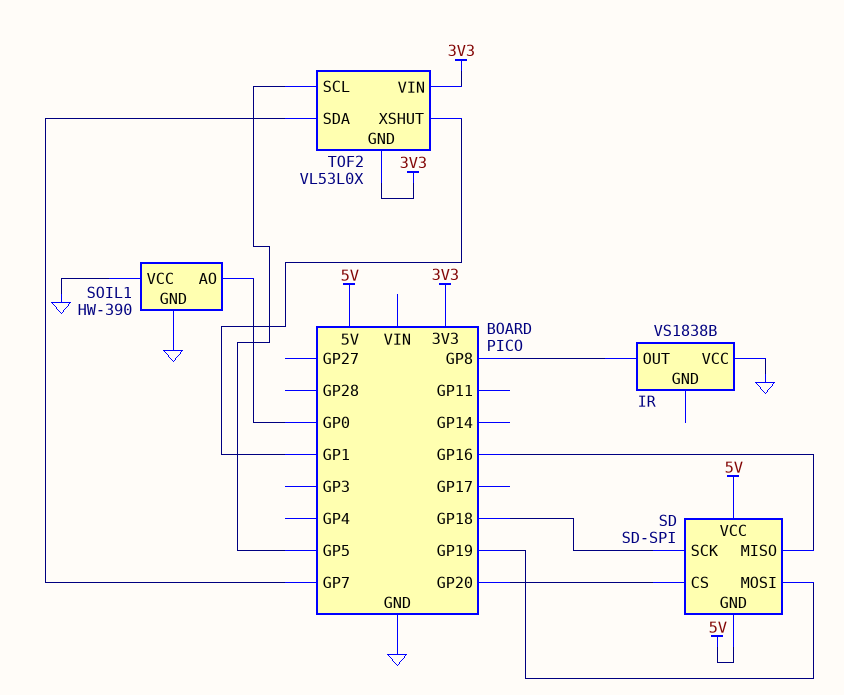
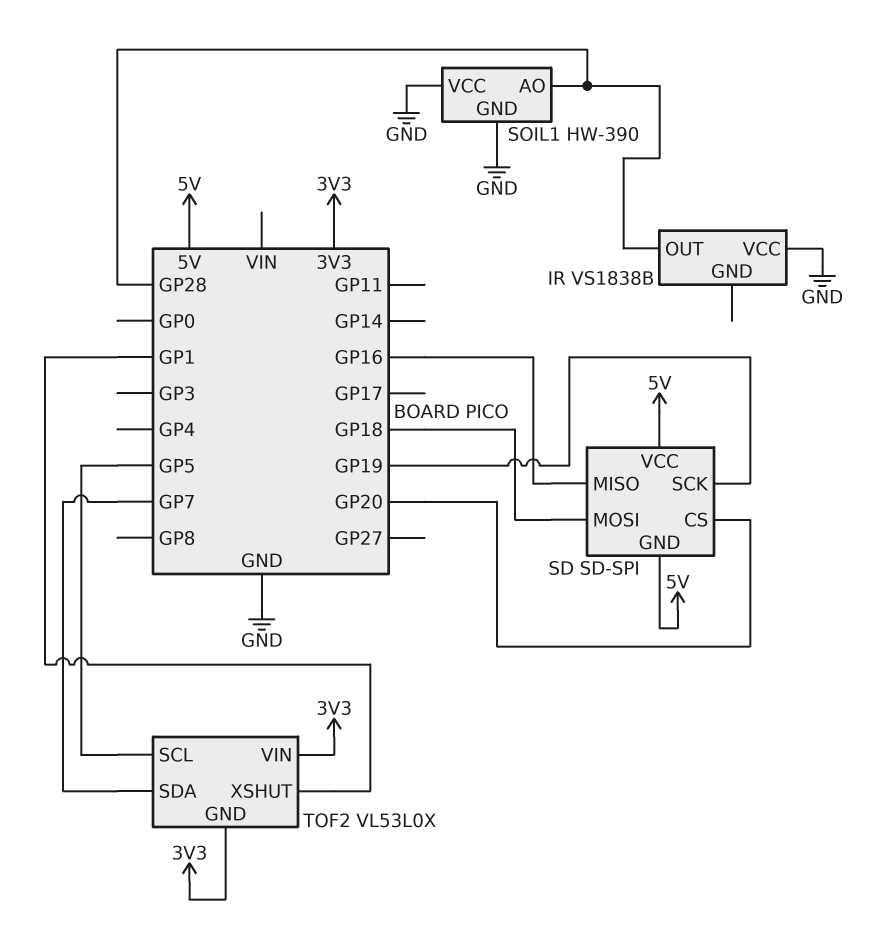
IR pin OUT: GP8 -> GP28
SD pin MOSI: GP19 -> GP18
SD pin SCK: GP18 -> GP19
SOIL1 pin AO: GP0 -> GP28

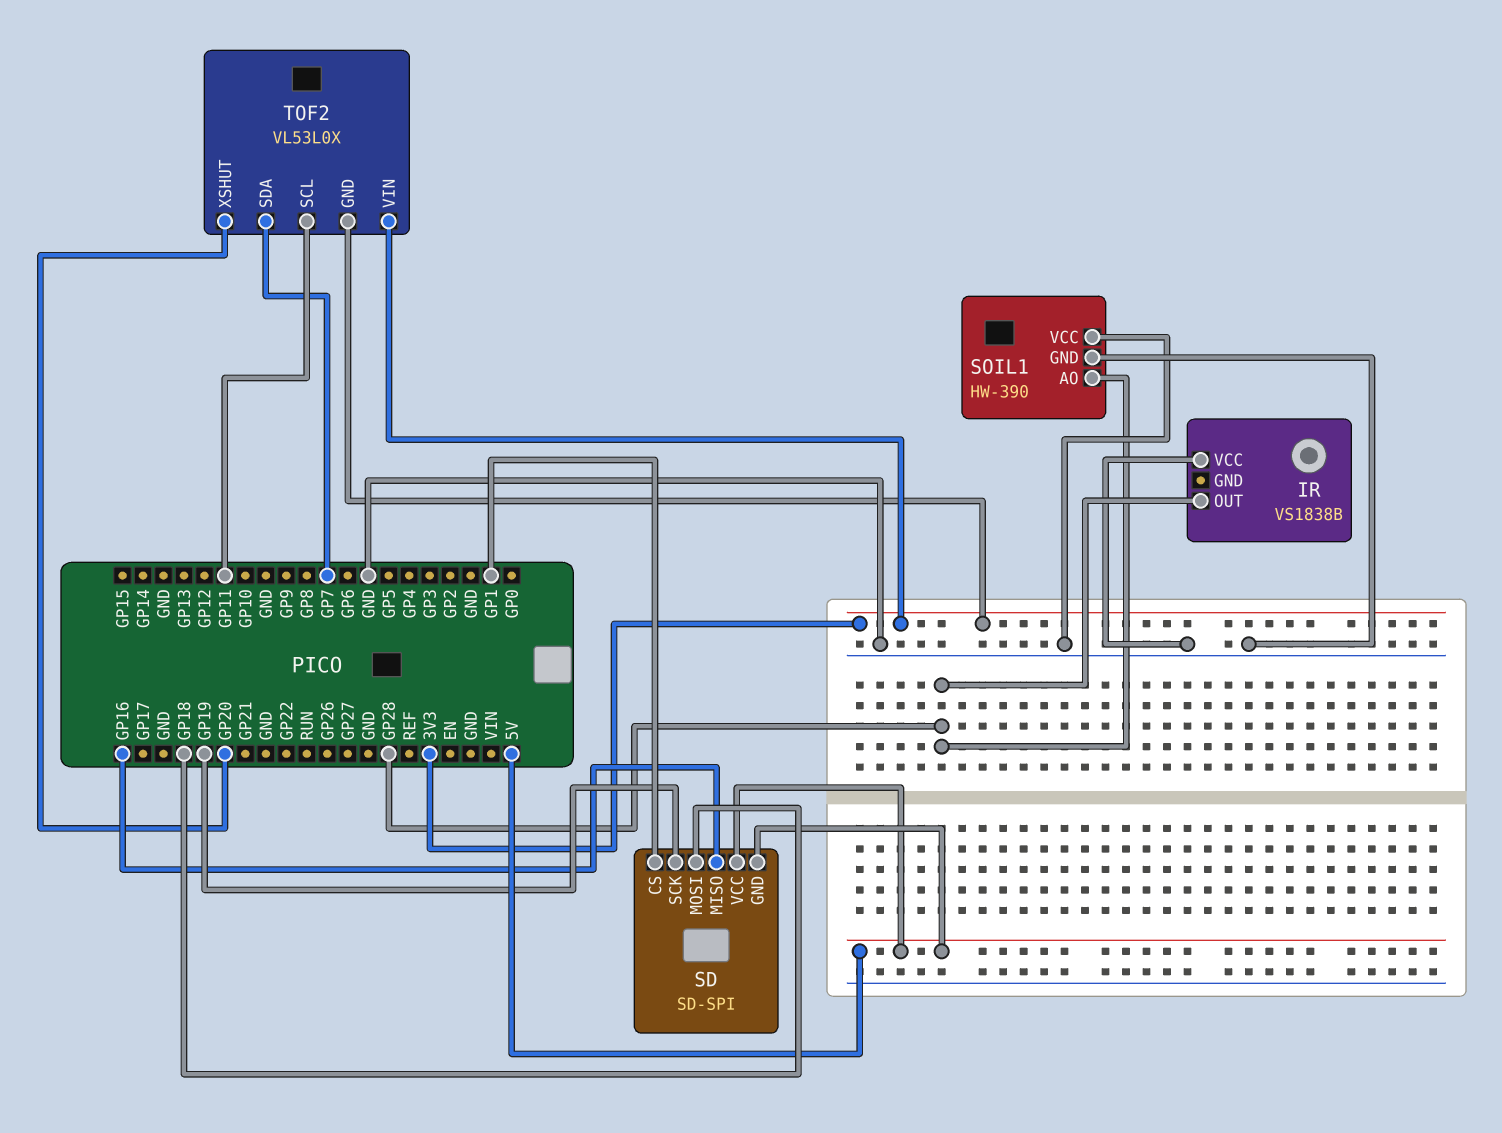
SD pin CS: GP20 -> GP1
TOF2 pin SCL: GP5 -> GP11
TOF2 pin XSHUT: GP1 -> GP20

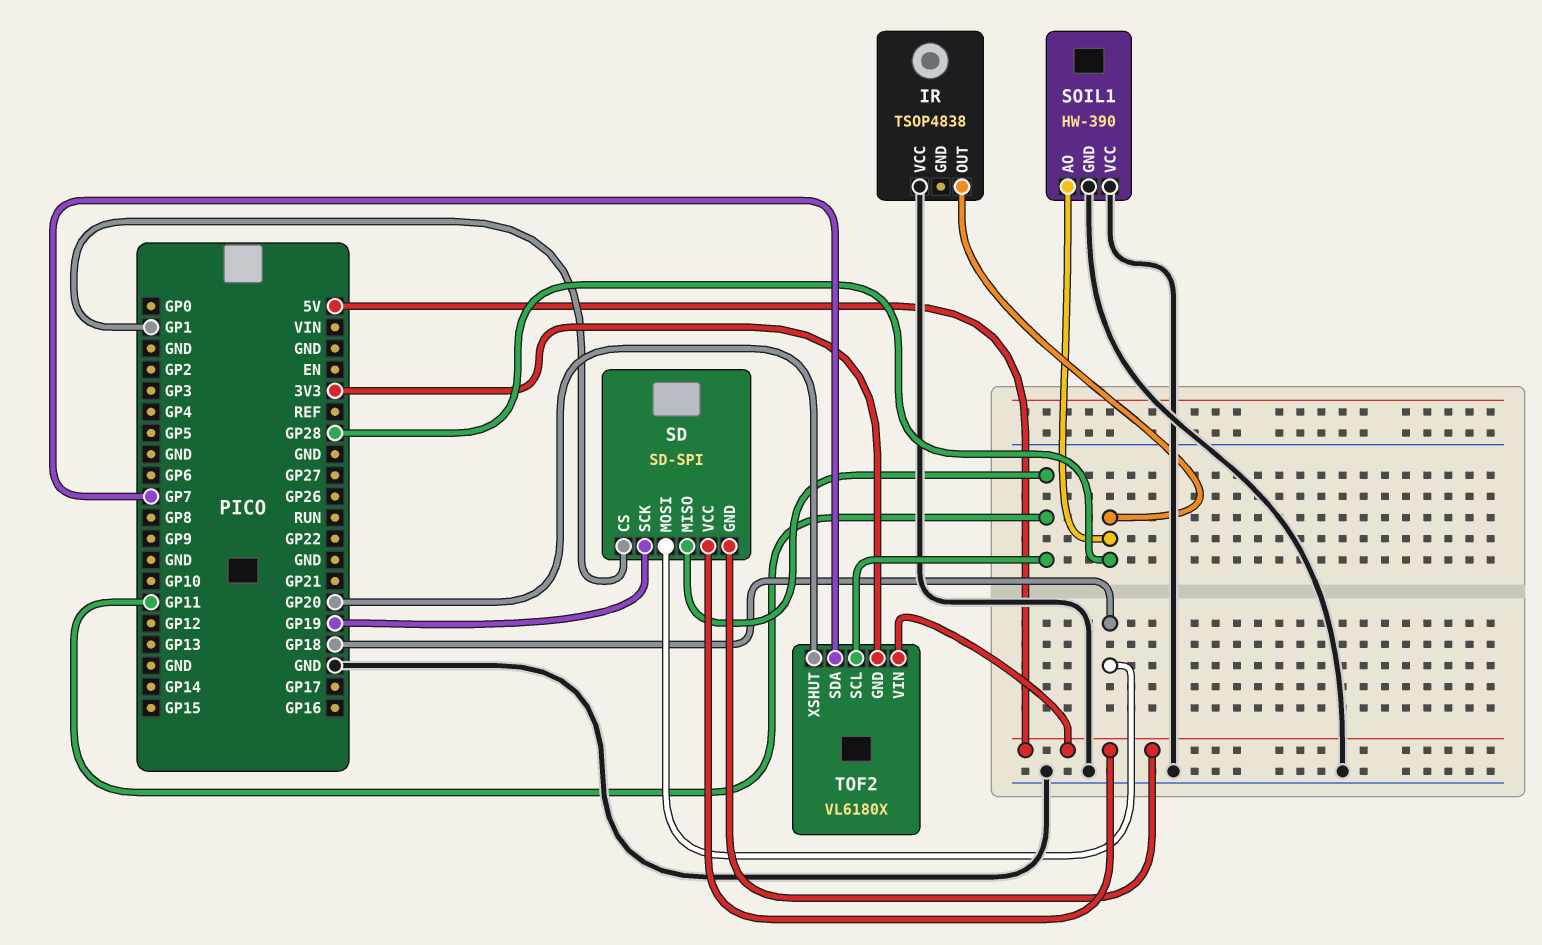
IR: VS1838B -> TSOP4838
SD pin MISO: GP16 -> GP11
TOF2: VL53L0X -> VL6180X
TOF2 pin VIN: 3V3 -> 5V

